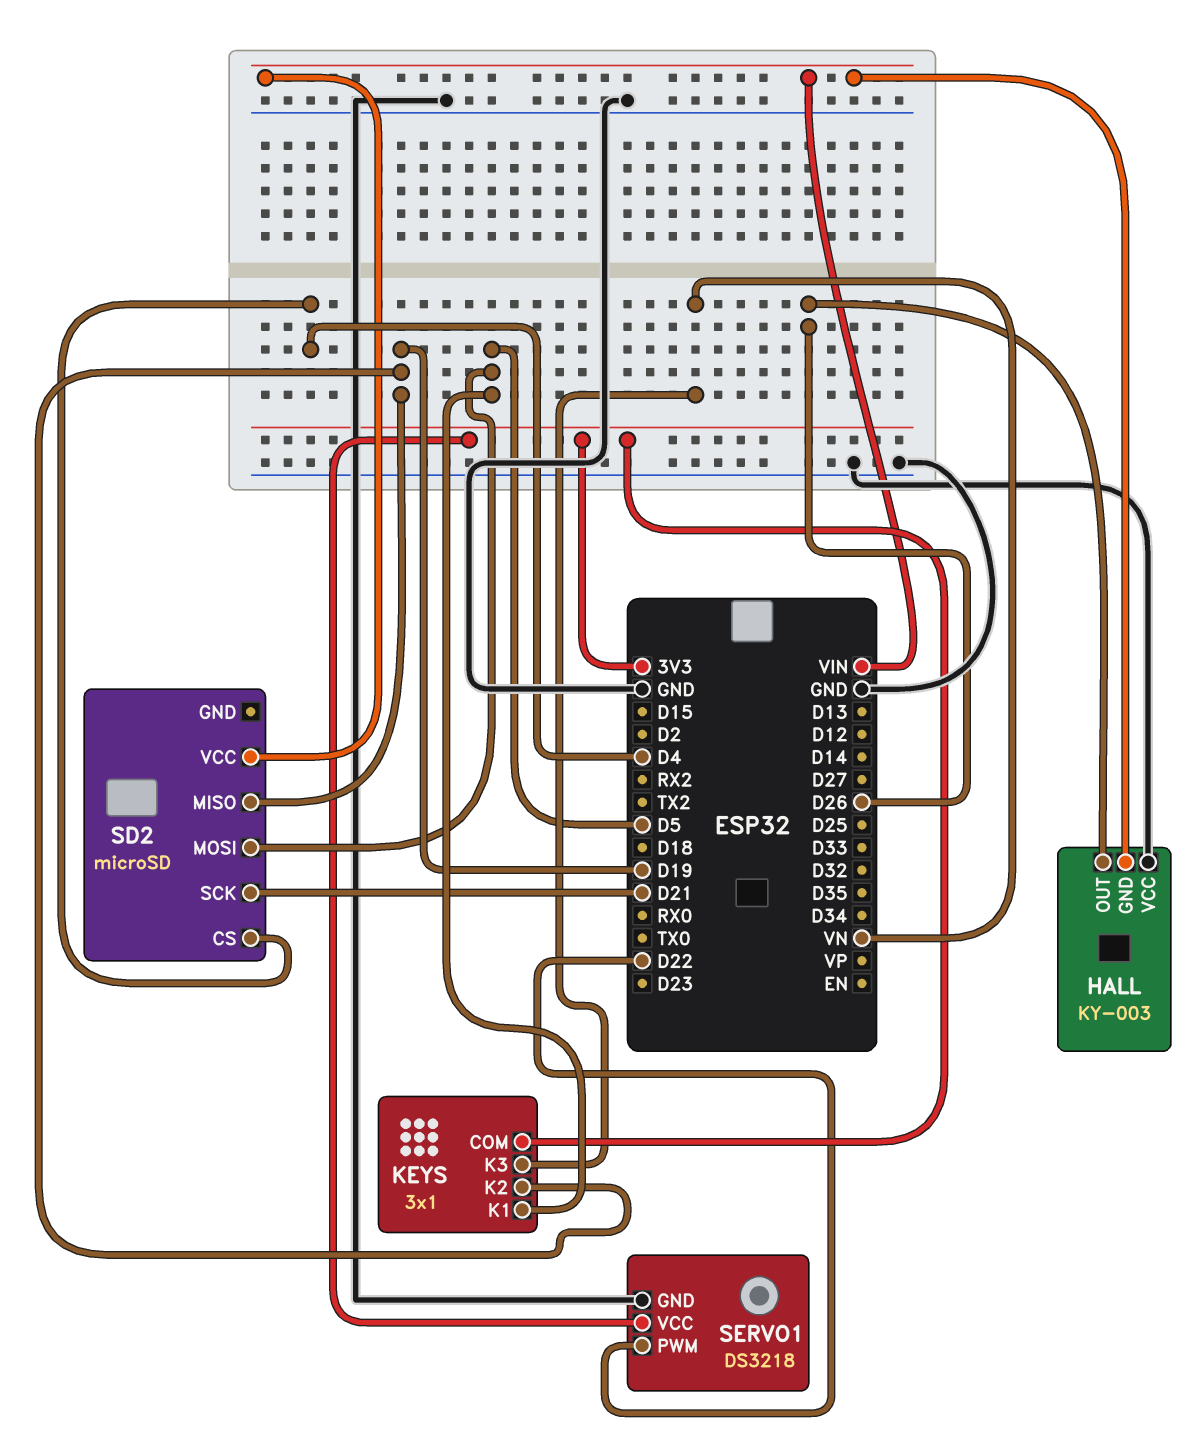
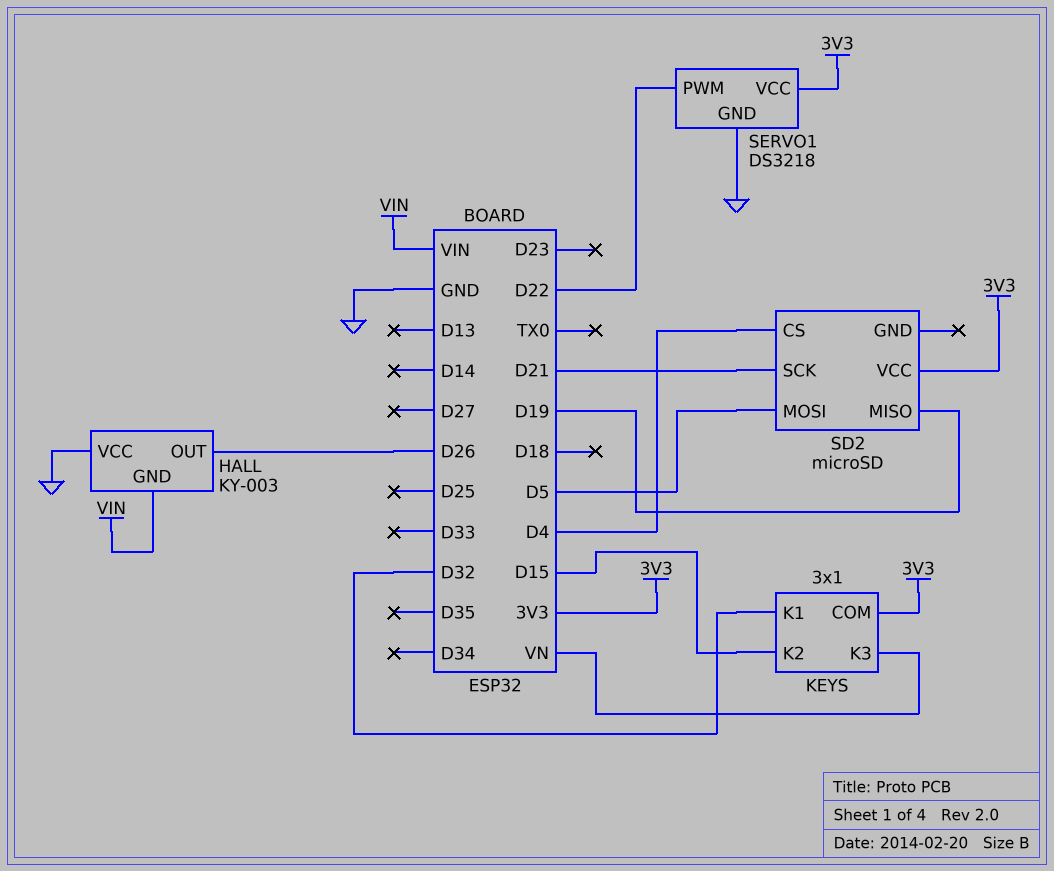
KEYS pin K1: D5 -> D32
KEYS pin K2: D19 -> D15
SD2 pin VCC: VIN -> 3V3

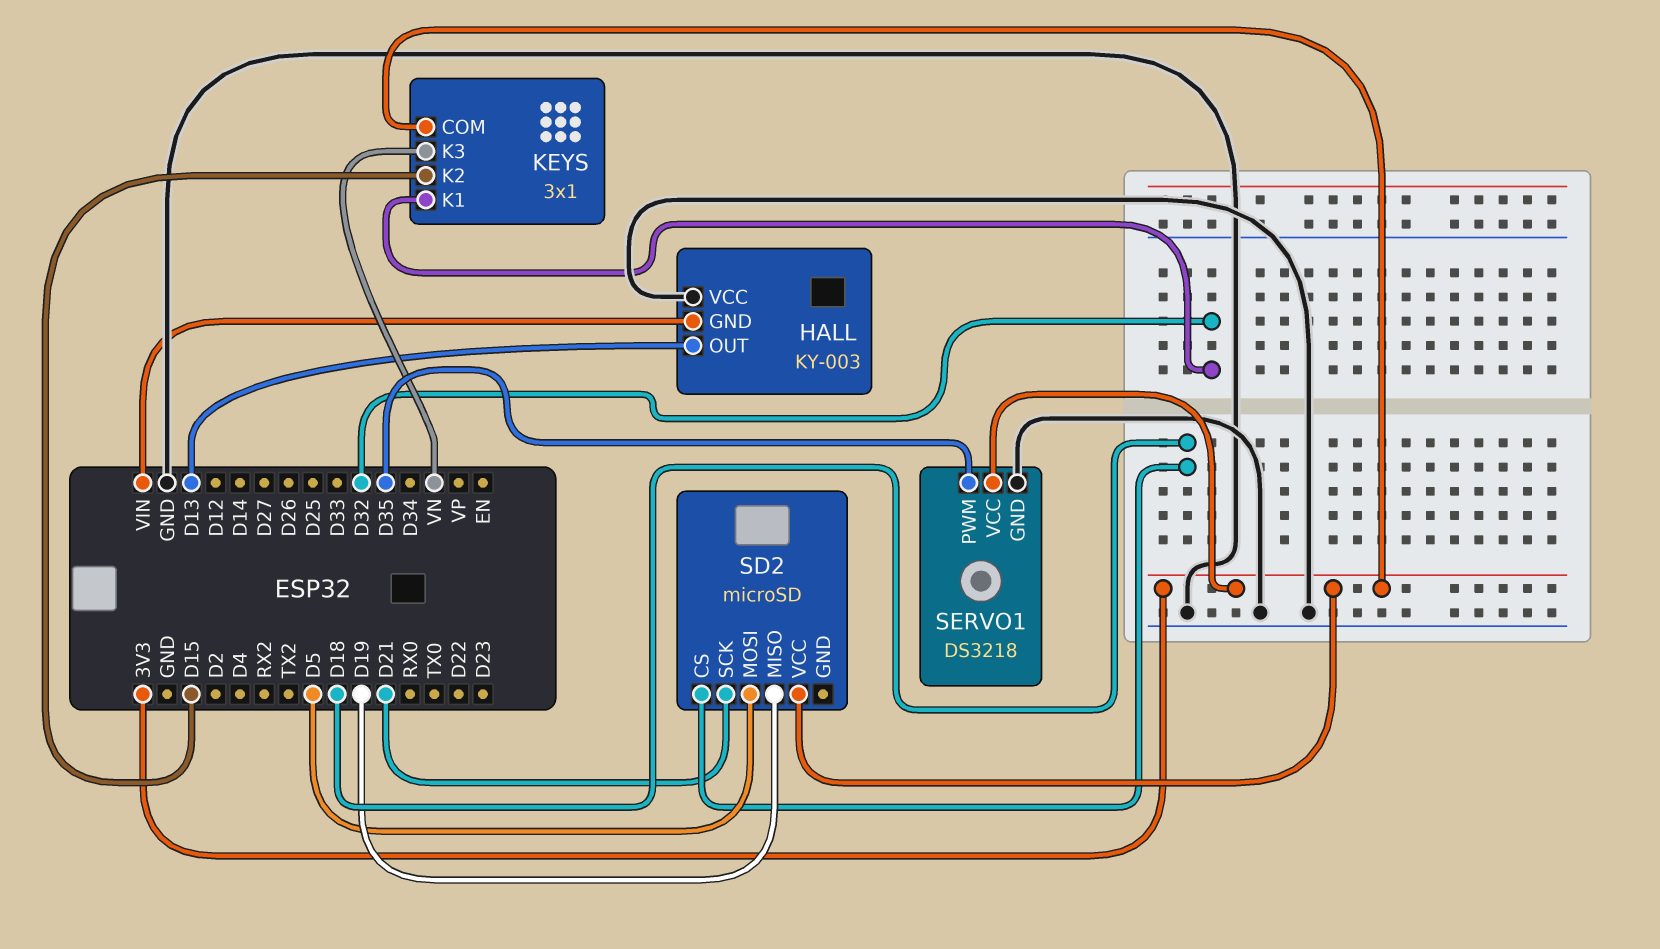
HALL pin OUT: D26 -> D13
SD2 pin CS: D4 -> D18
SERVO1 pin PWM: D22 -> D35

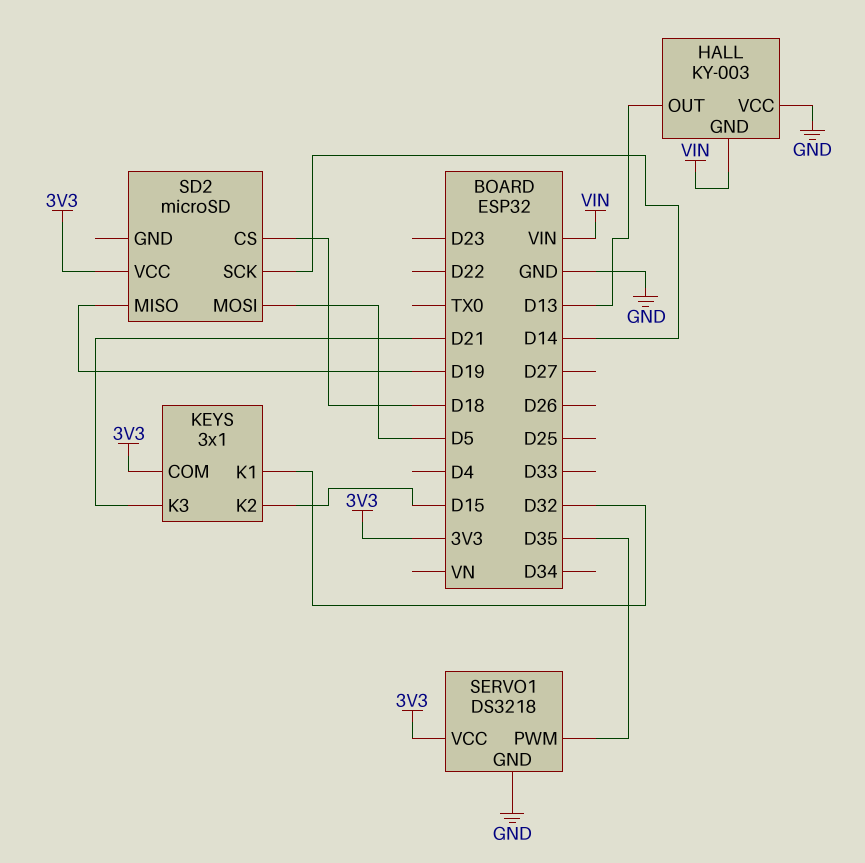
KEYS pin K3: VN -> D21
SD2 pin SCK: D21 -> D14

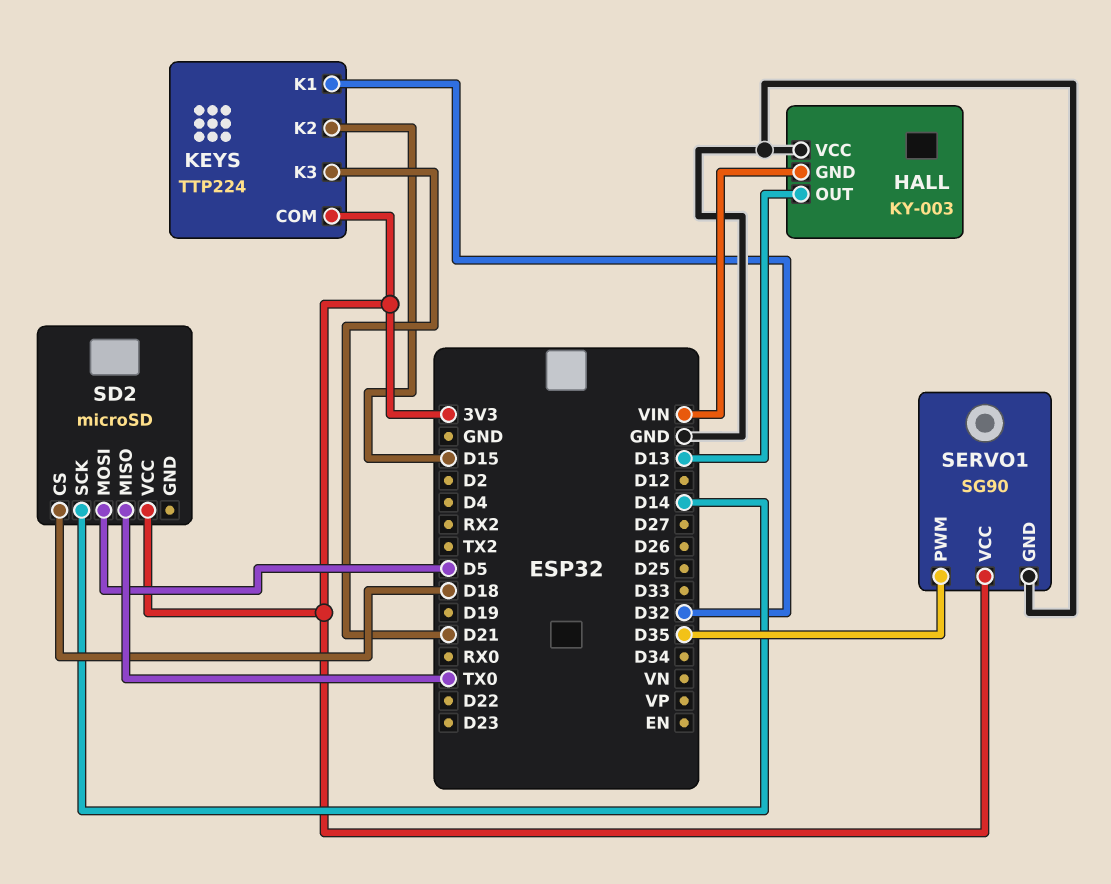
KEYS: 3x1 -> TTP224
SD2 pin MISO: D19 -> TX0
SERVO1: DS3218 -> SG90

